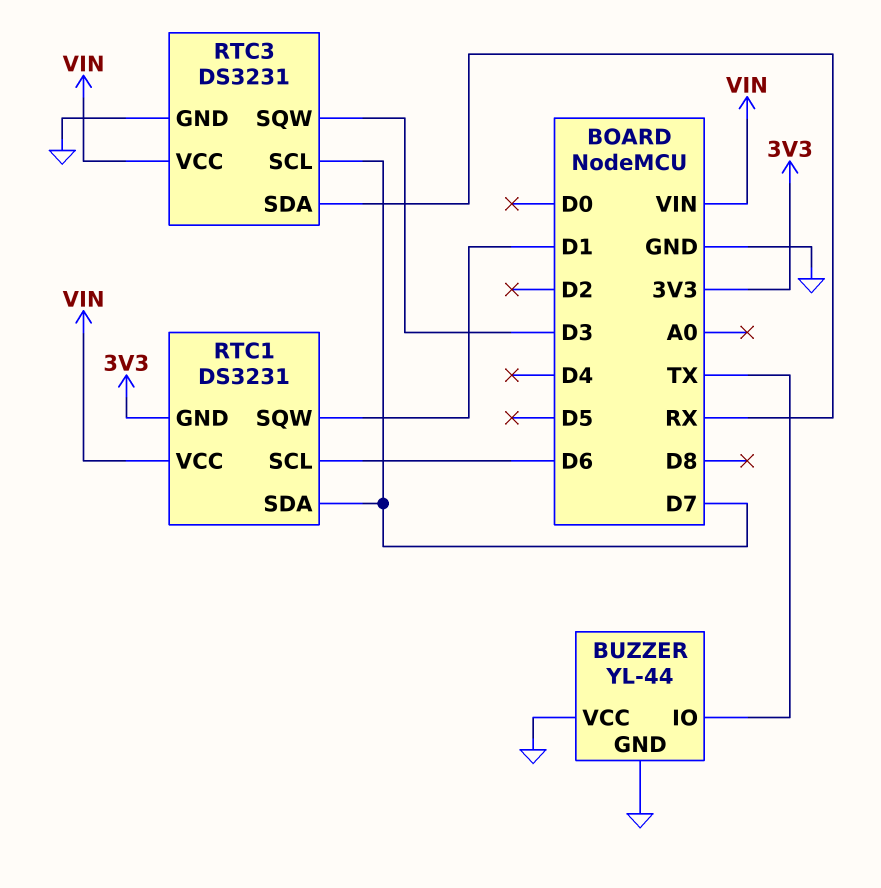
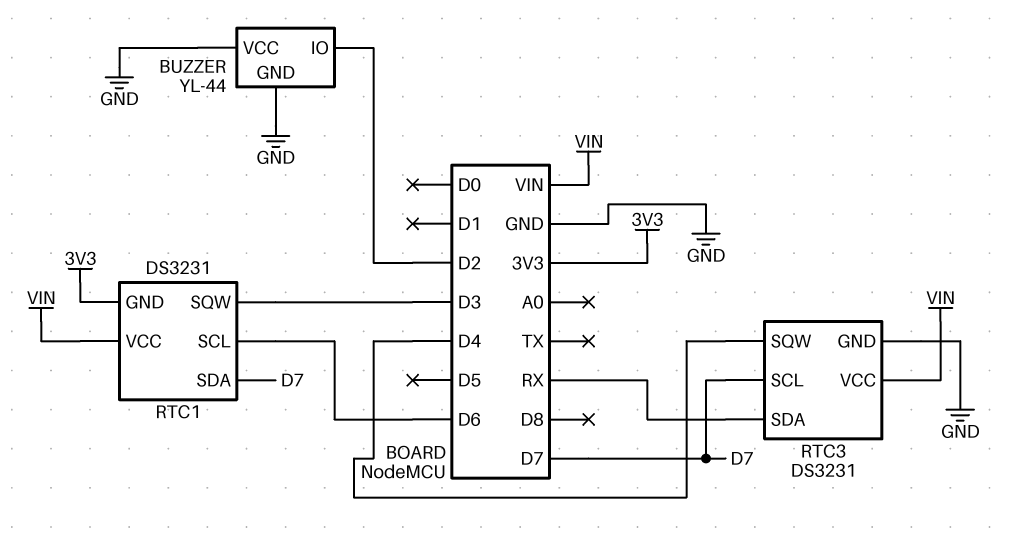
BUZZER pin IO: TX -> D2
RTC1 pin SQW: D1 -> D3
RTC3 pin SQW: D3 -> D4

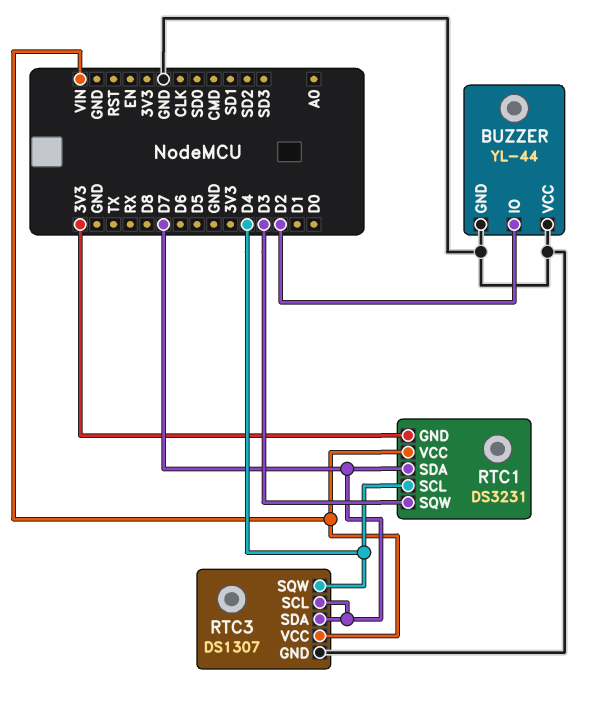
RTC1 pin SCL: D6 -> D4
RTC3: DS3231 -> DS1307
RTC3 pin SDA: RX -> D7

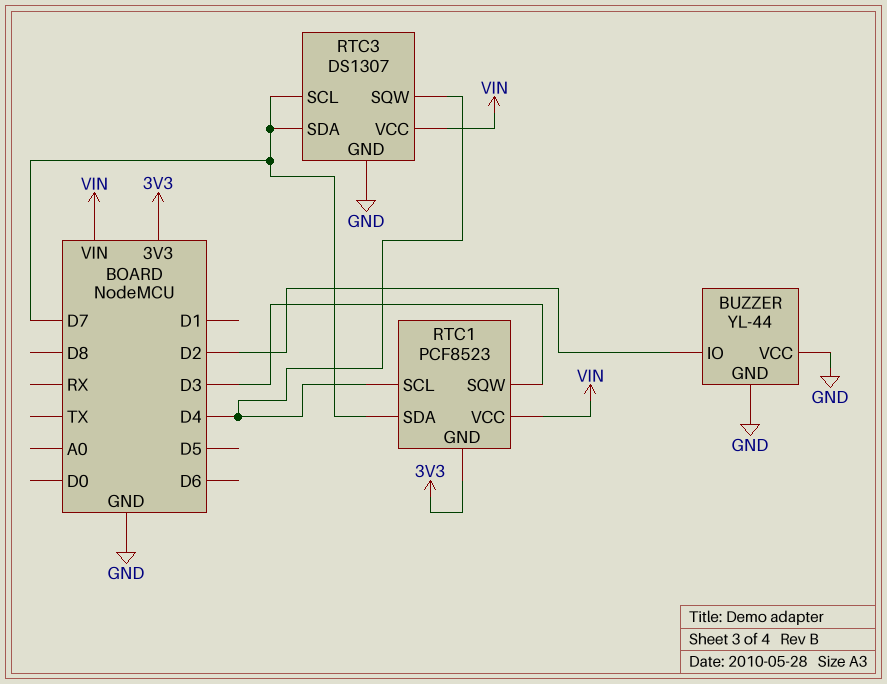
RTC1: DS3231 -> PCF8523

